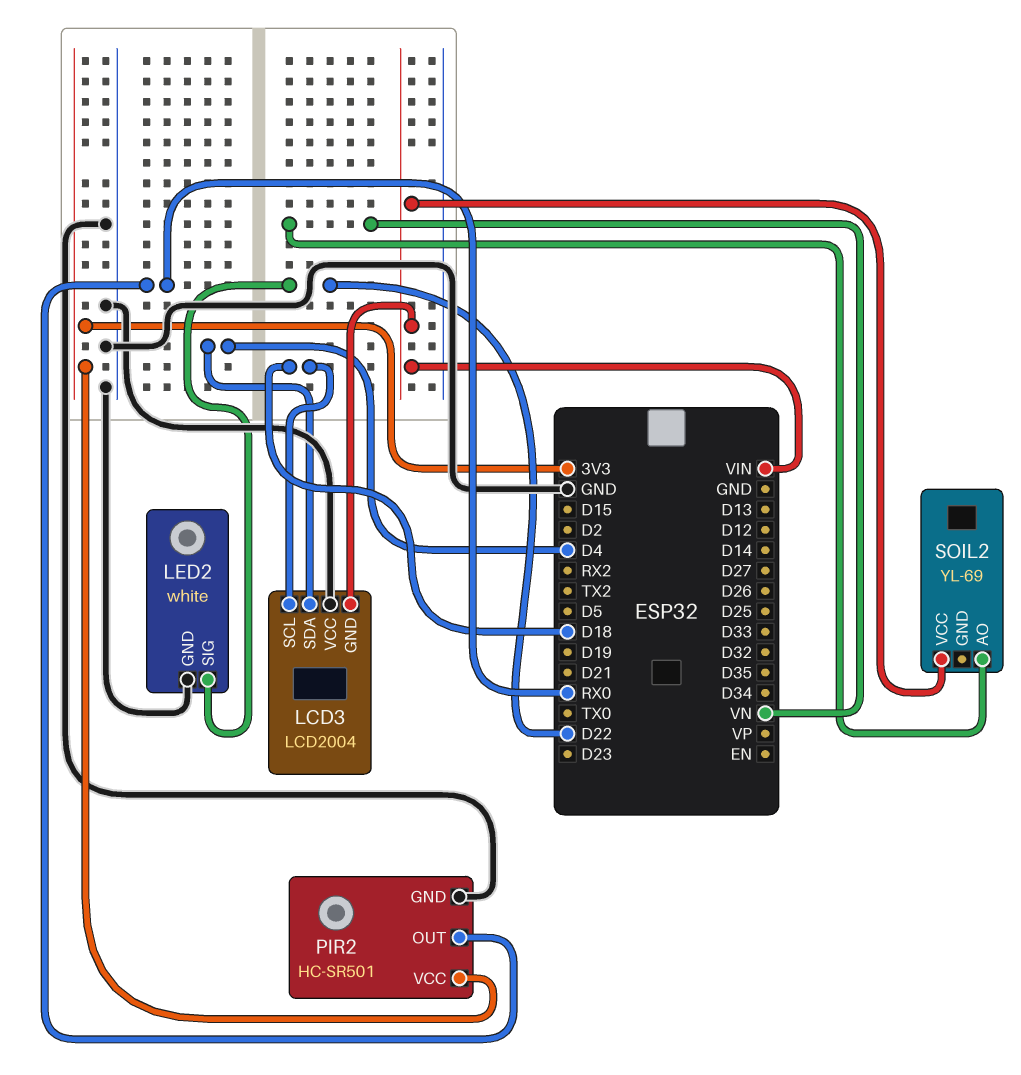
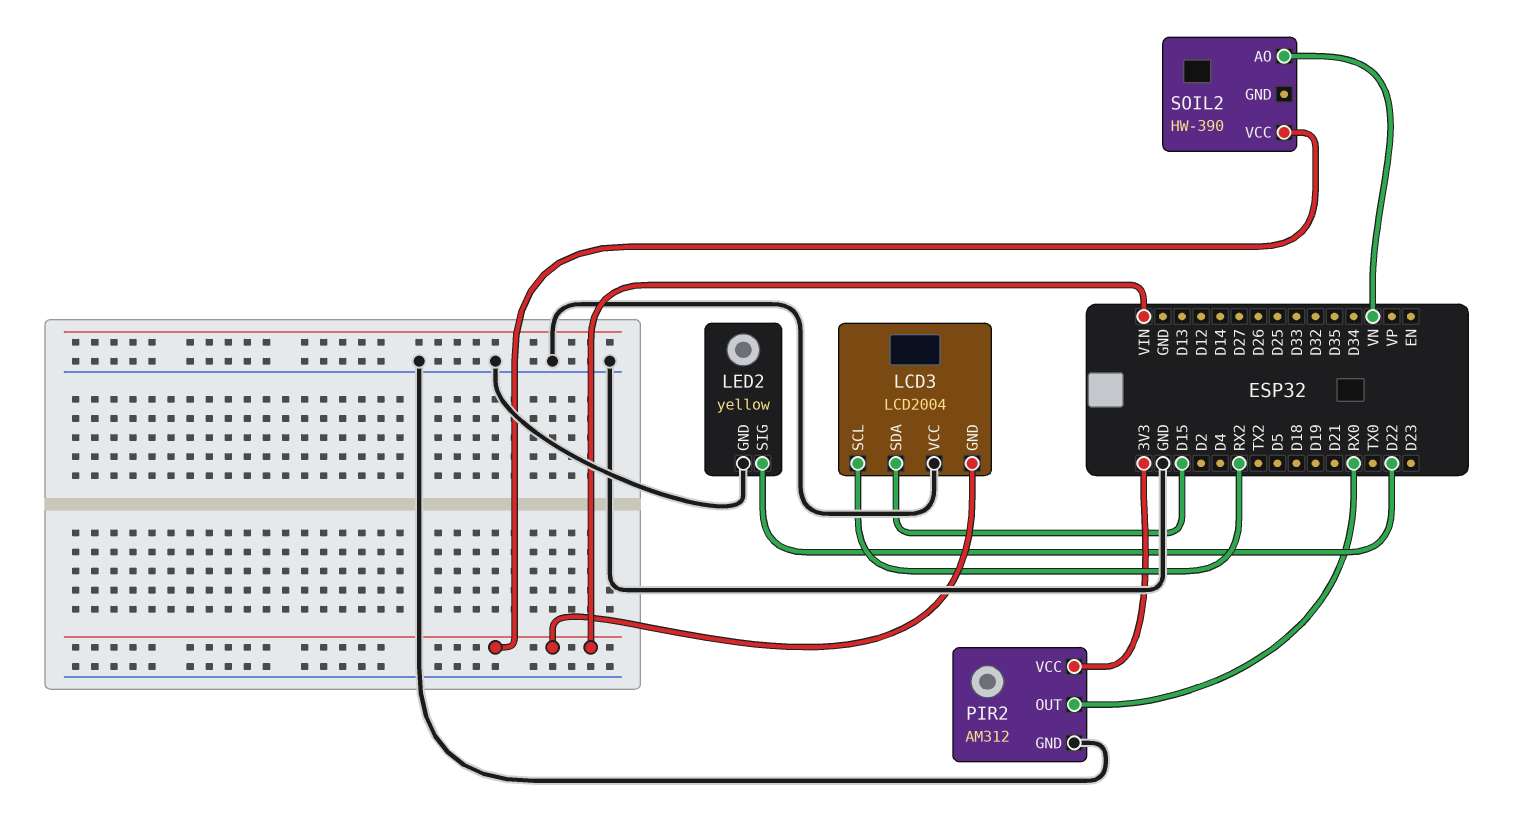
LCD3 pin SCL: D18 -> RX2
LCD3 pin SDA: D4 -> D15
LED2: white -> yellow
PIR2: HC-SR501 -> AM312
SOIL2: YL-69 -> HW-390

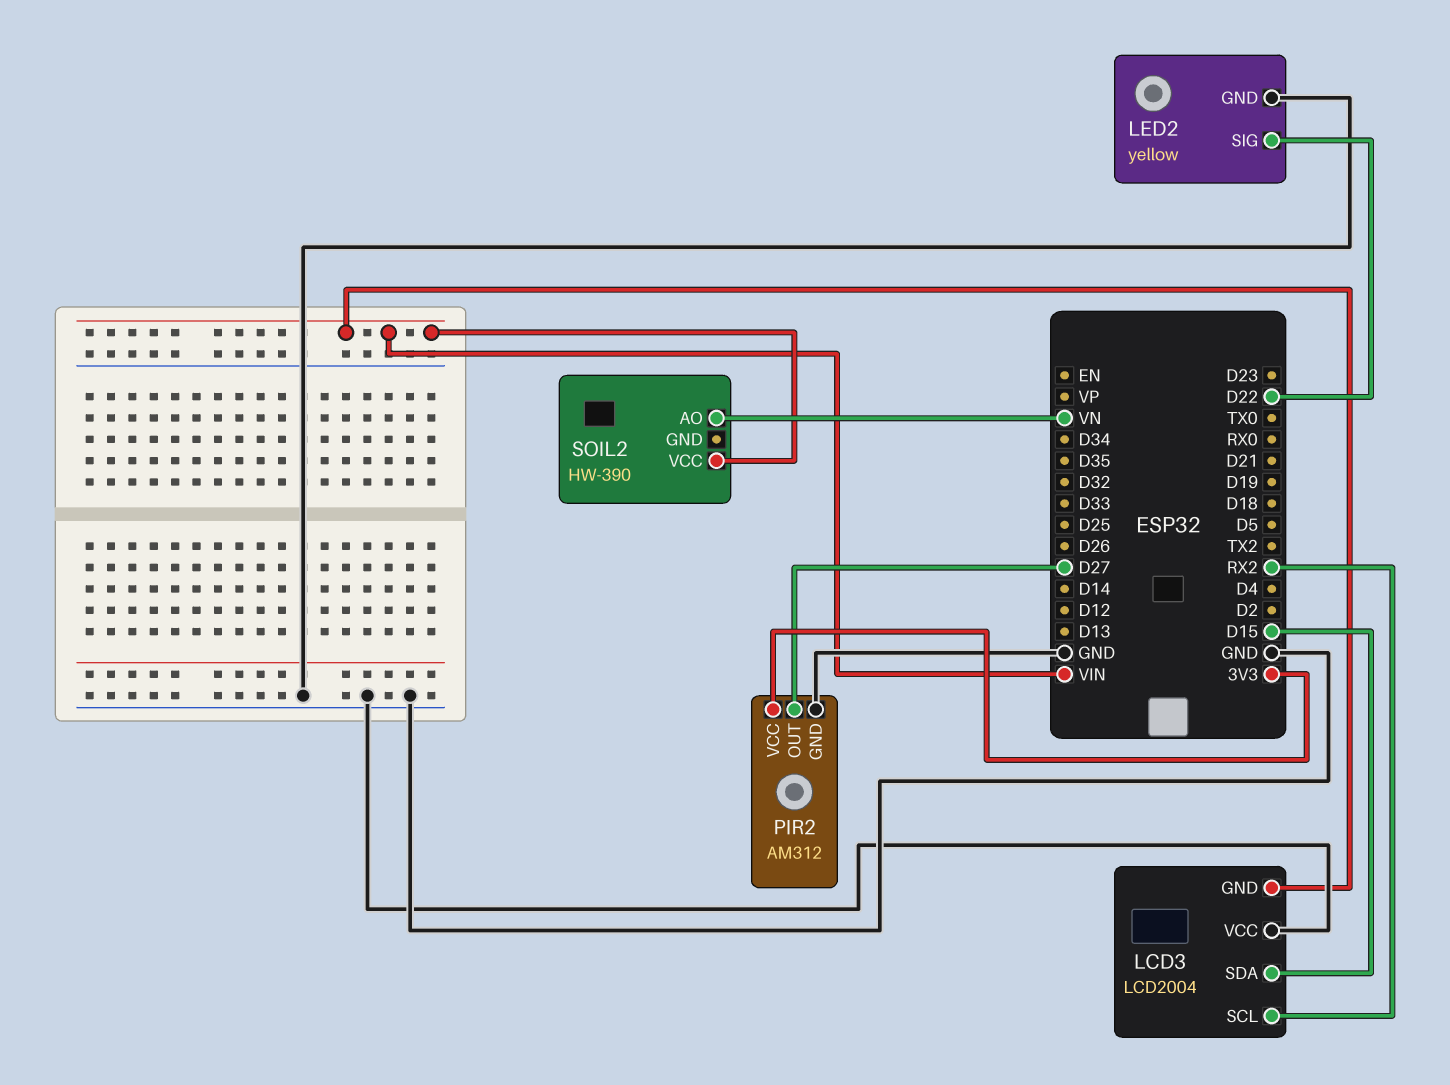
PIR2 pin OUT: RX0 -> D27

